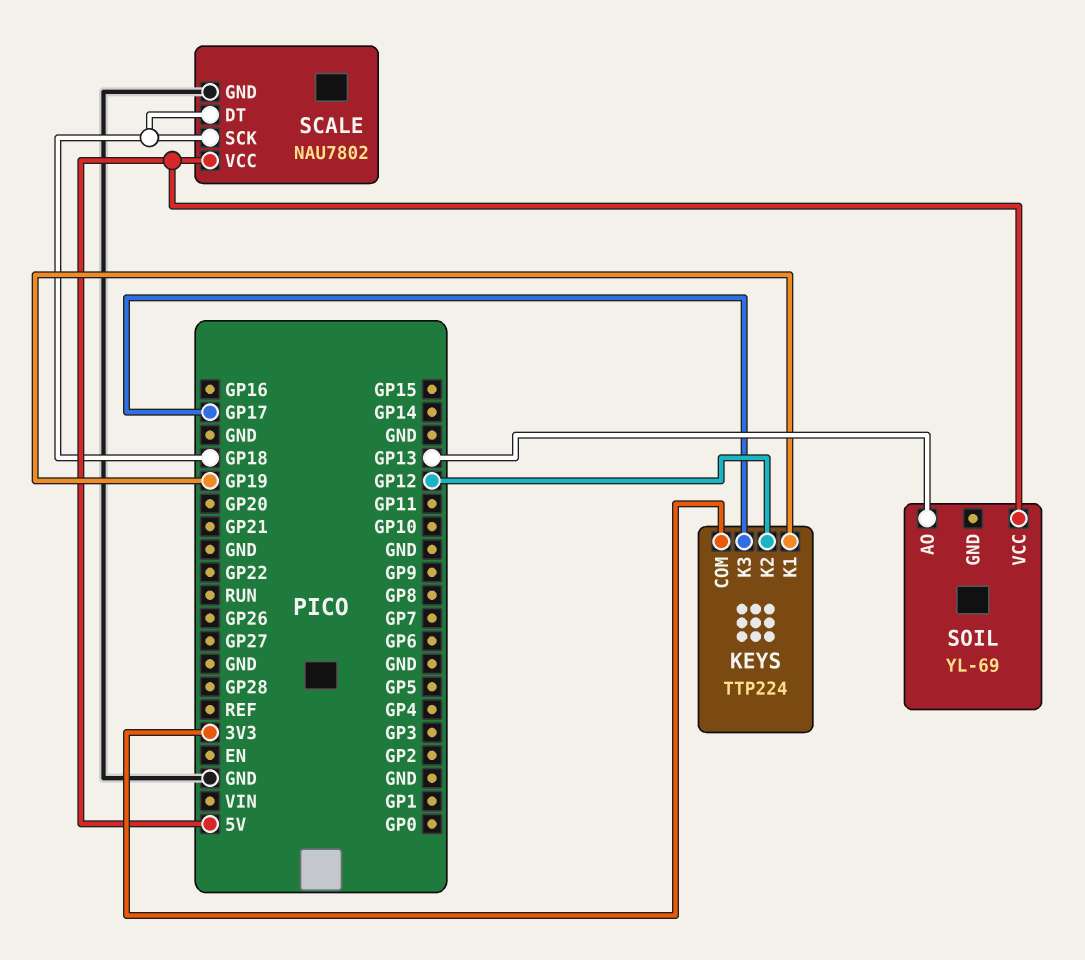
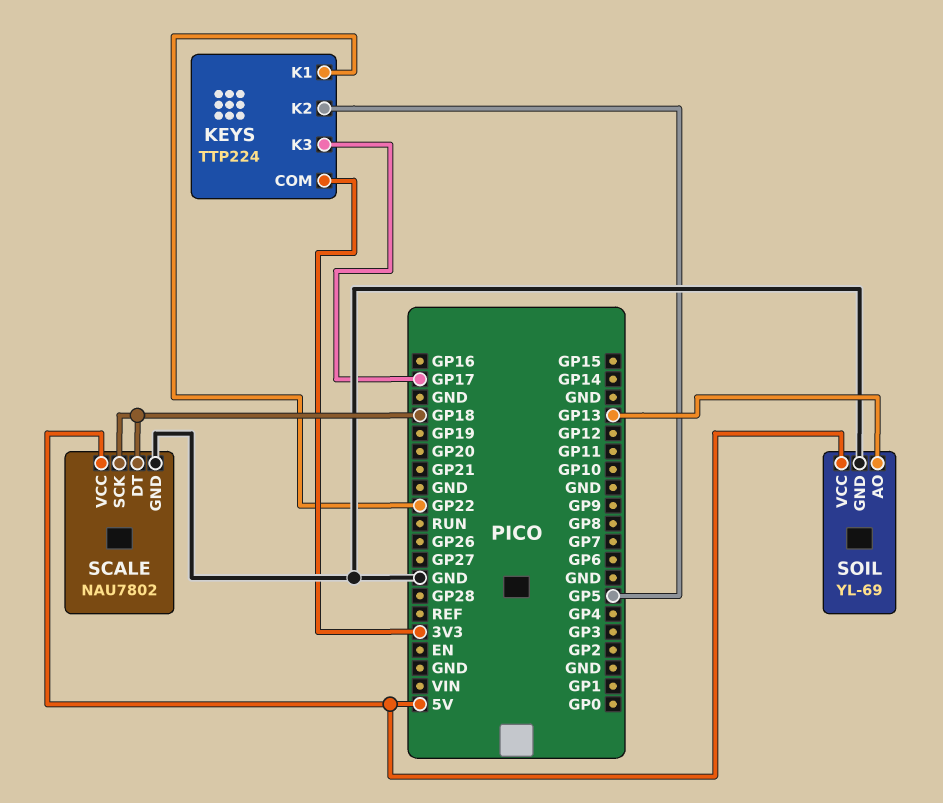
KEYS pin K1: GP19 -> GP22
KEYS pin K2: GP12 -> GP5
SOIL pin GND: none -> GND

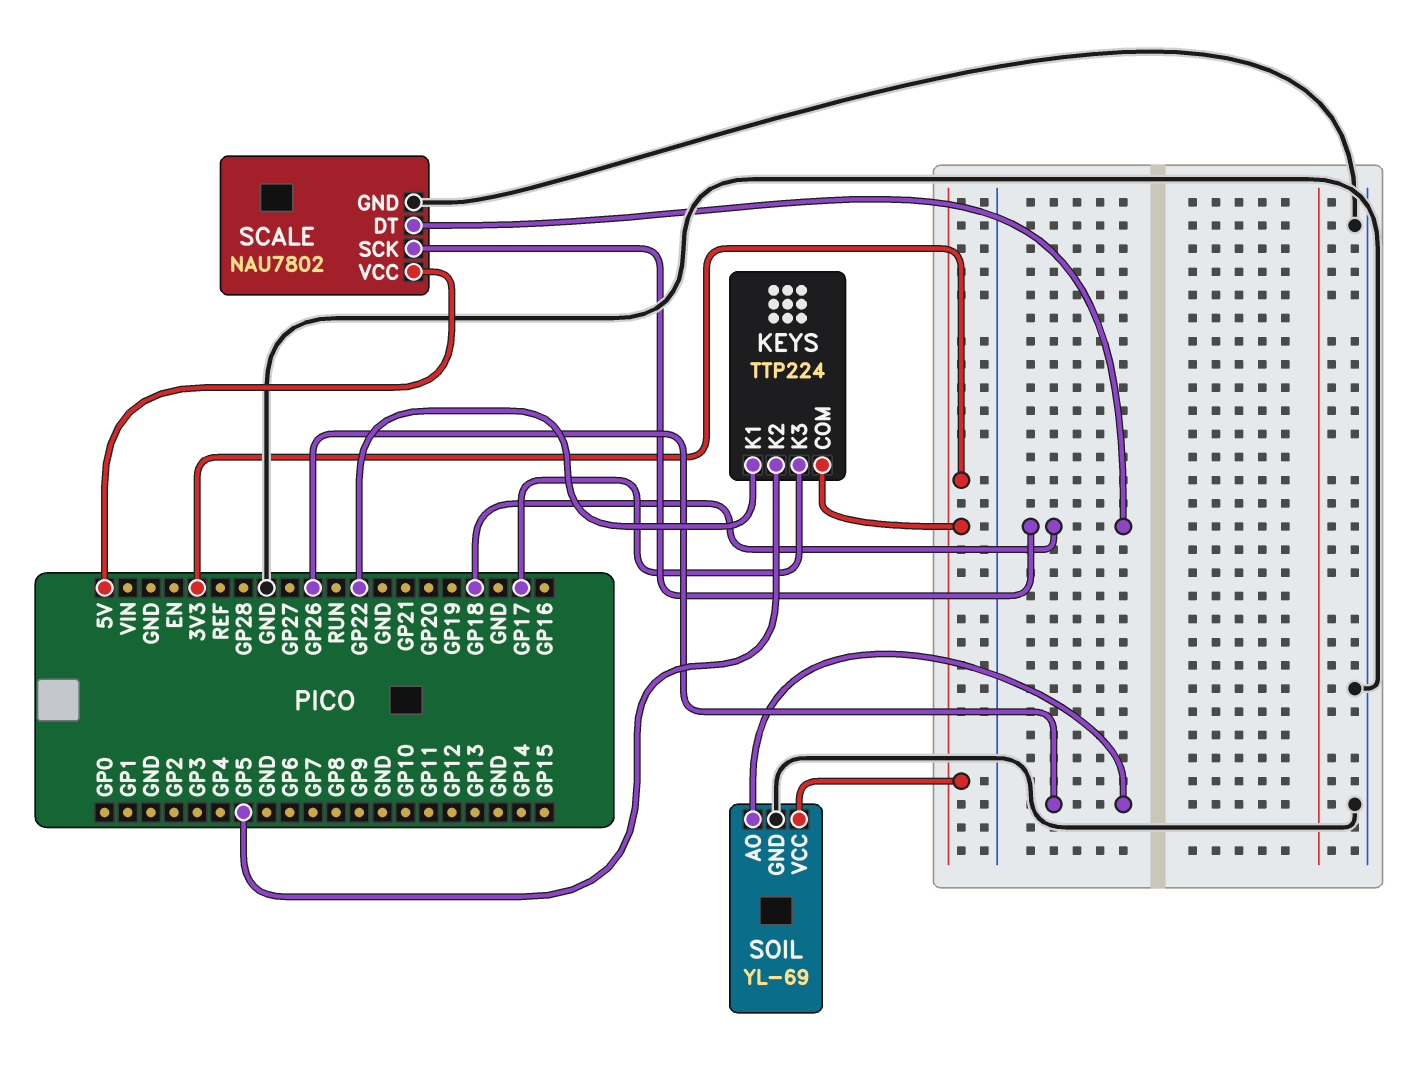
SOIL pin AO: GP13 -> GP26
SOIL pin VCC: 5V -> 3V3

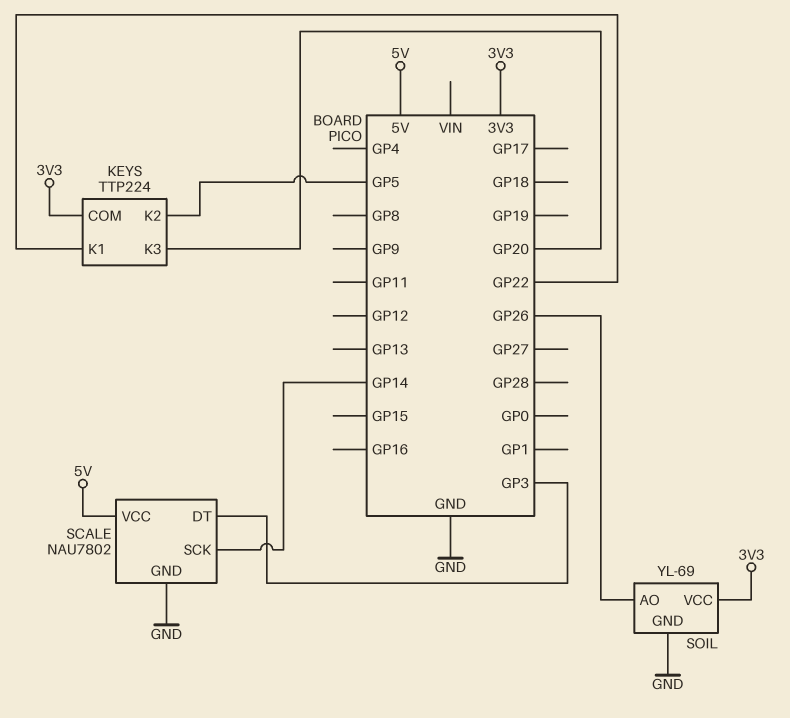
KEYS pin K3: GP17 -> GP20
SCALE pin DT: GP18 -> GP3
SCALE pin SCK: GP18 -> GP14

